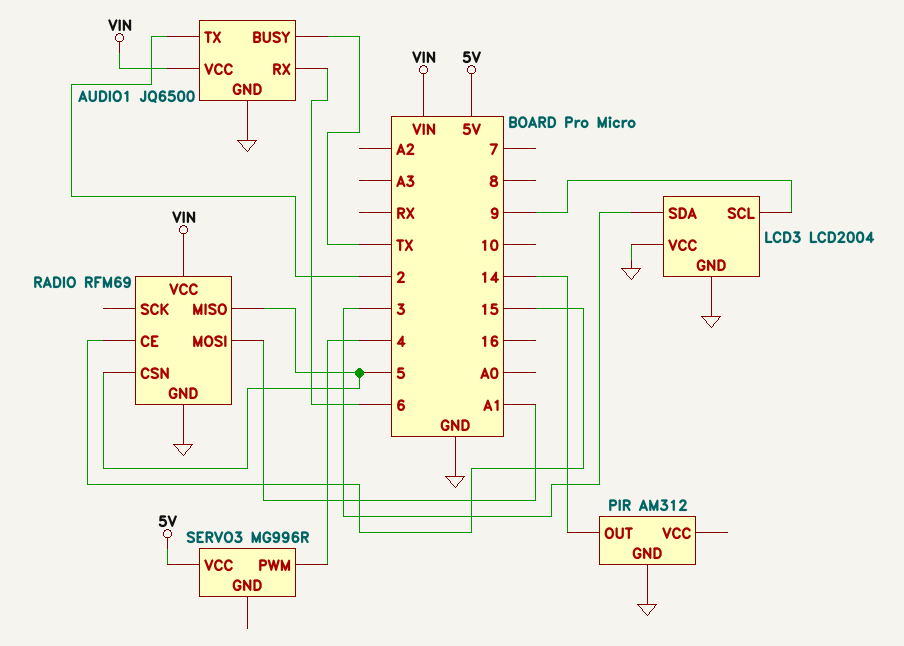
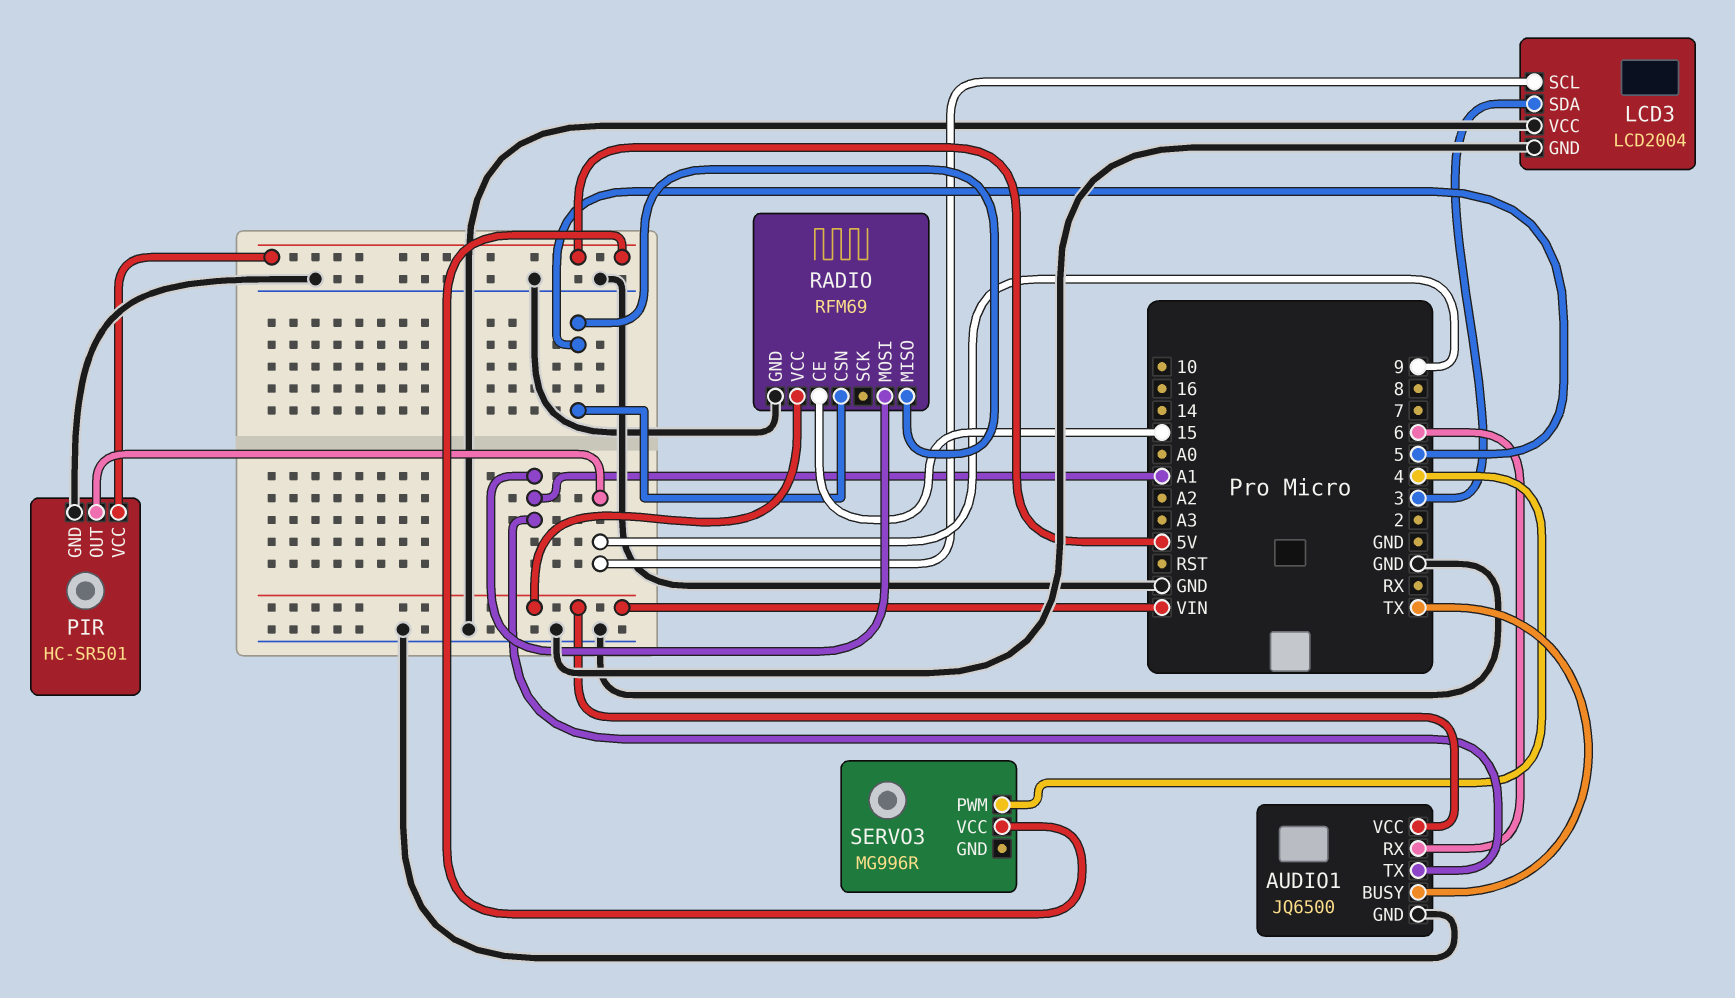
AUDIO1 pin TX: 2 -> A1
PIR: AM312 -> HC-SR501
PIR pin OUT: 14 -> 9
PIR pin VCC: none -> 5V

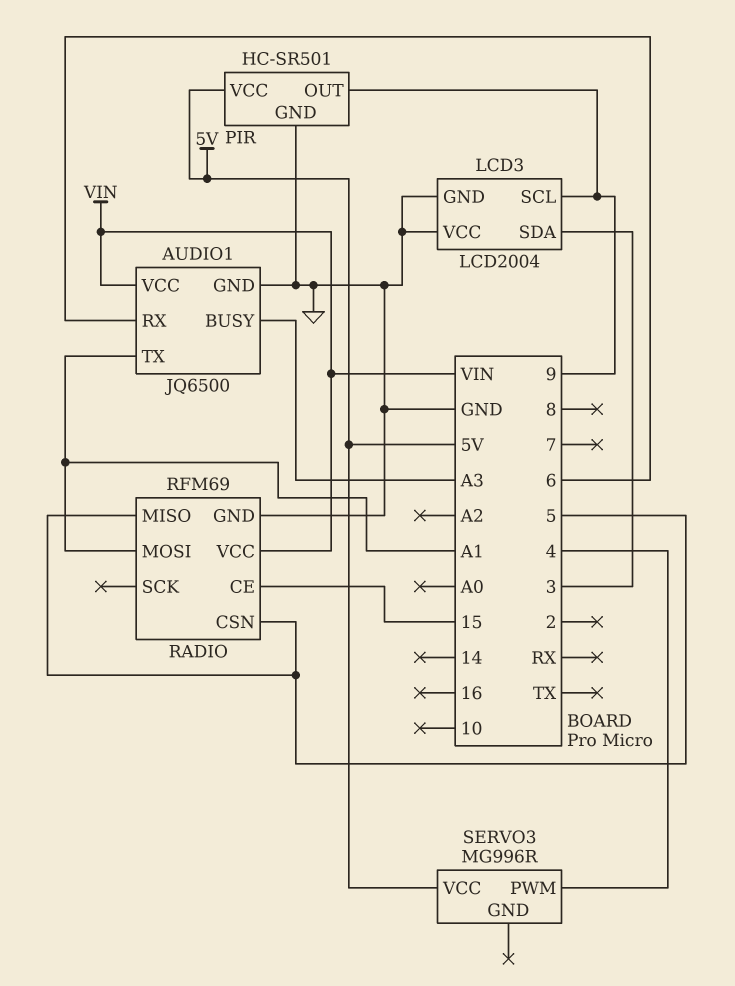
AUDIO1 pin BUSY: TX -> A3

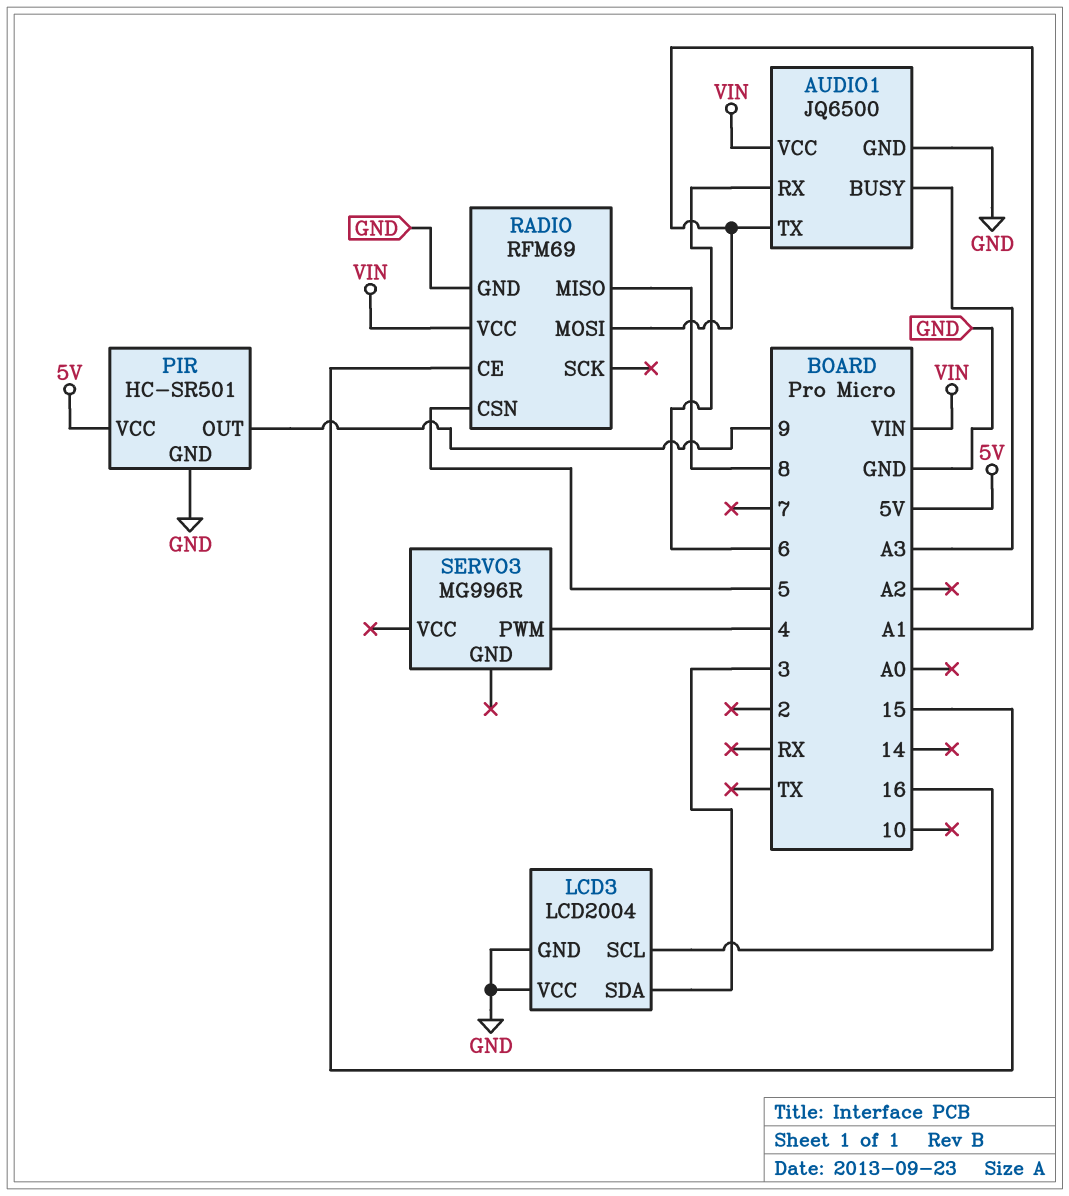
LCD3 pin SCL: 9 -> 16
RADIO pin MISO: 5 -> 8
SERVO3 pin VCC: 5V -> none

